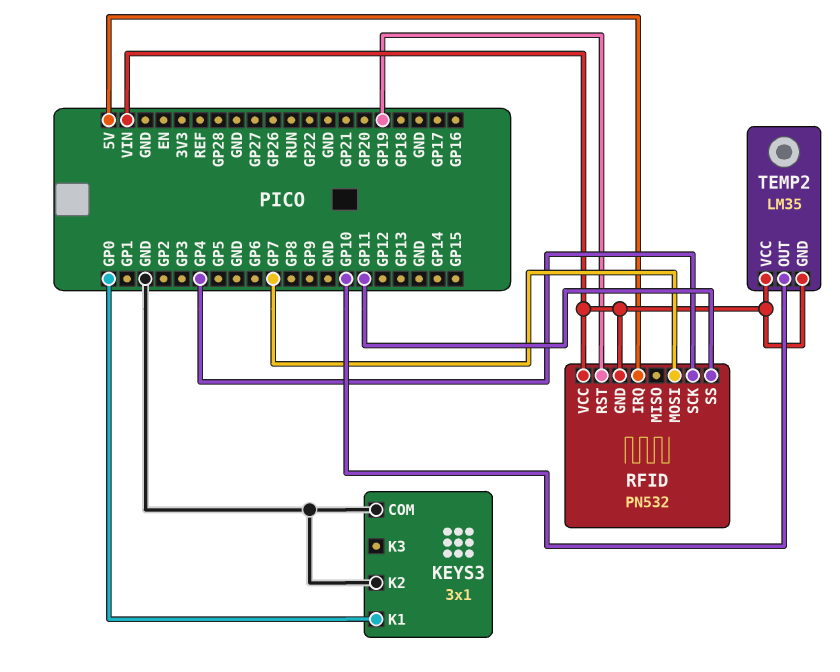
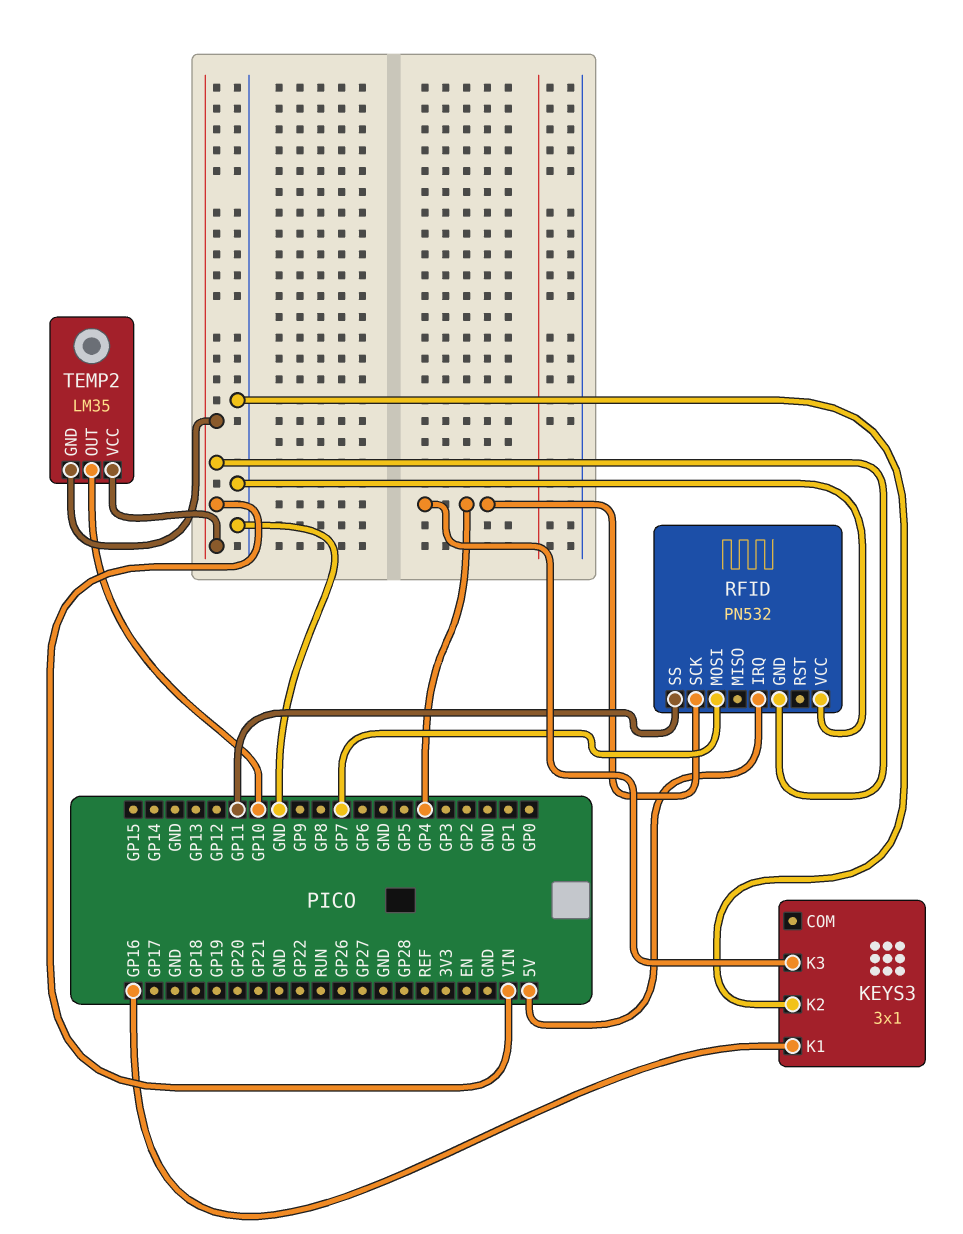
KEYS3 pin COM: GND -> none
KEYS3 pin K1: GP0 -> GP16
KEYS3 pin K3: none -> GP4
RFID pin RST: GP19 -> none
RFID pin VCC: VIN -> GND

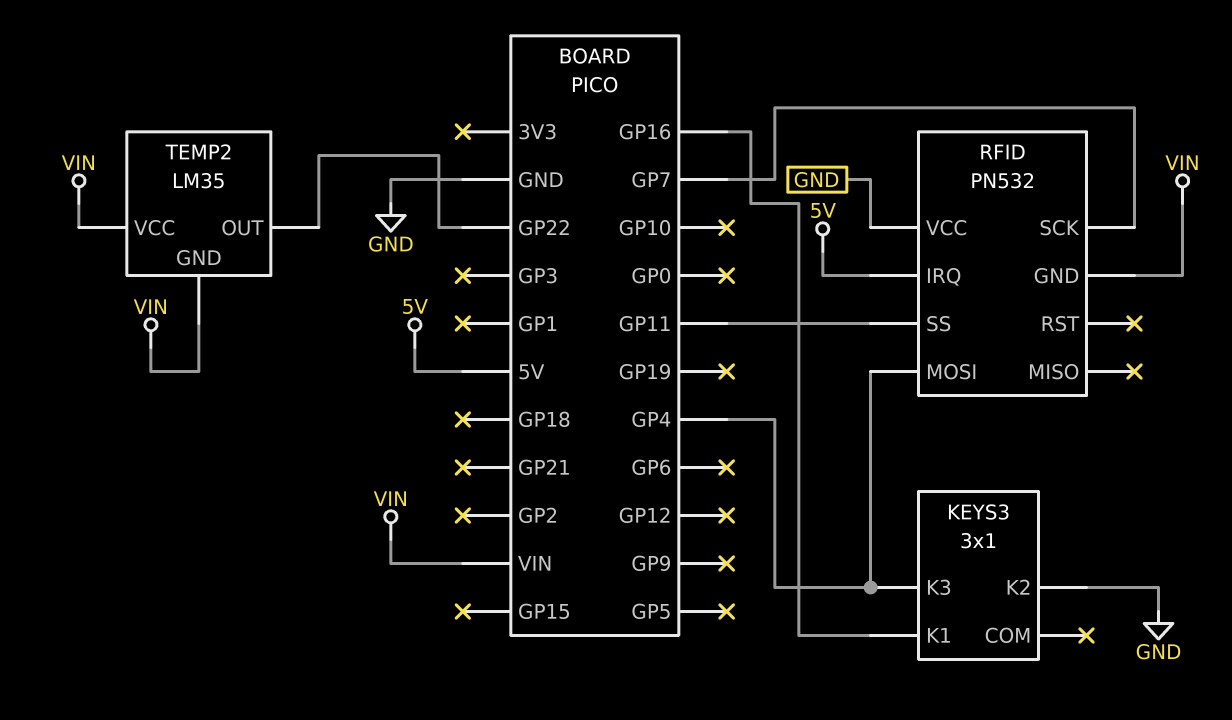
RFID pin MOSI: GP7 -> GP4
RFID pin SCK: GP4 -> GP7
TEMP2 pin OUT: GP10 -> GP22

